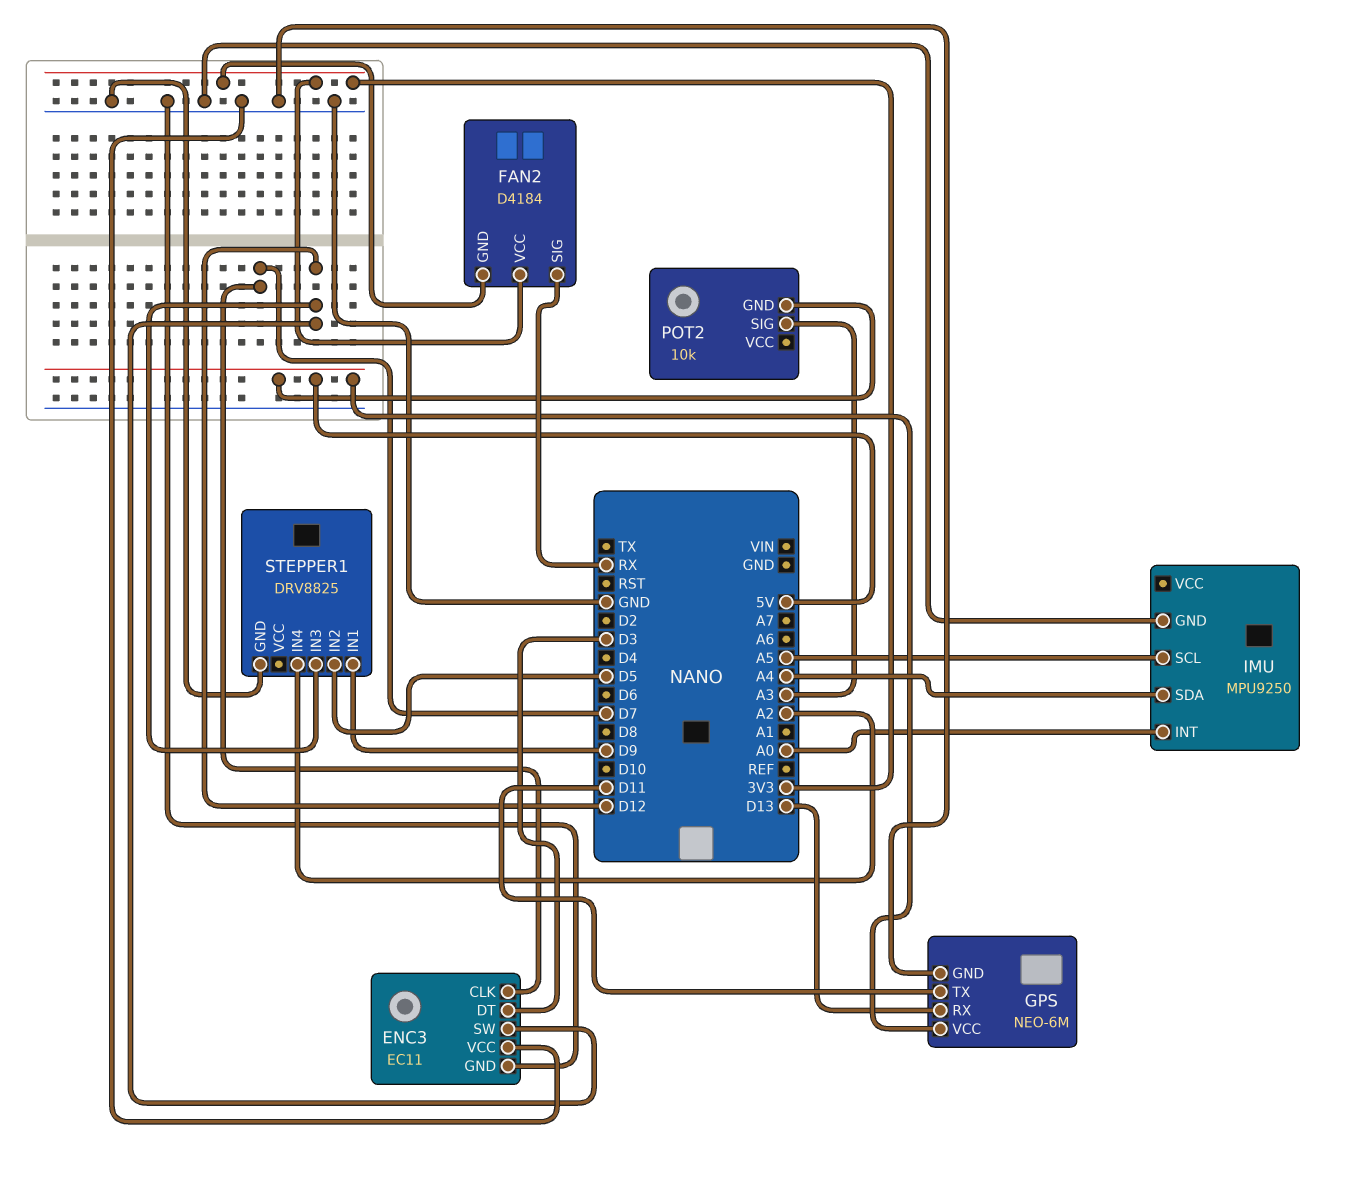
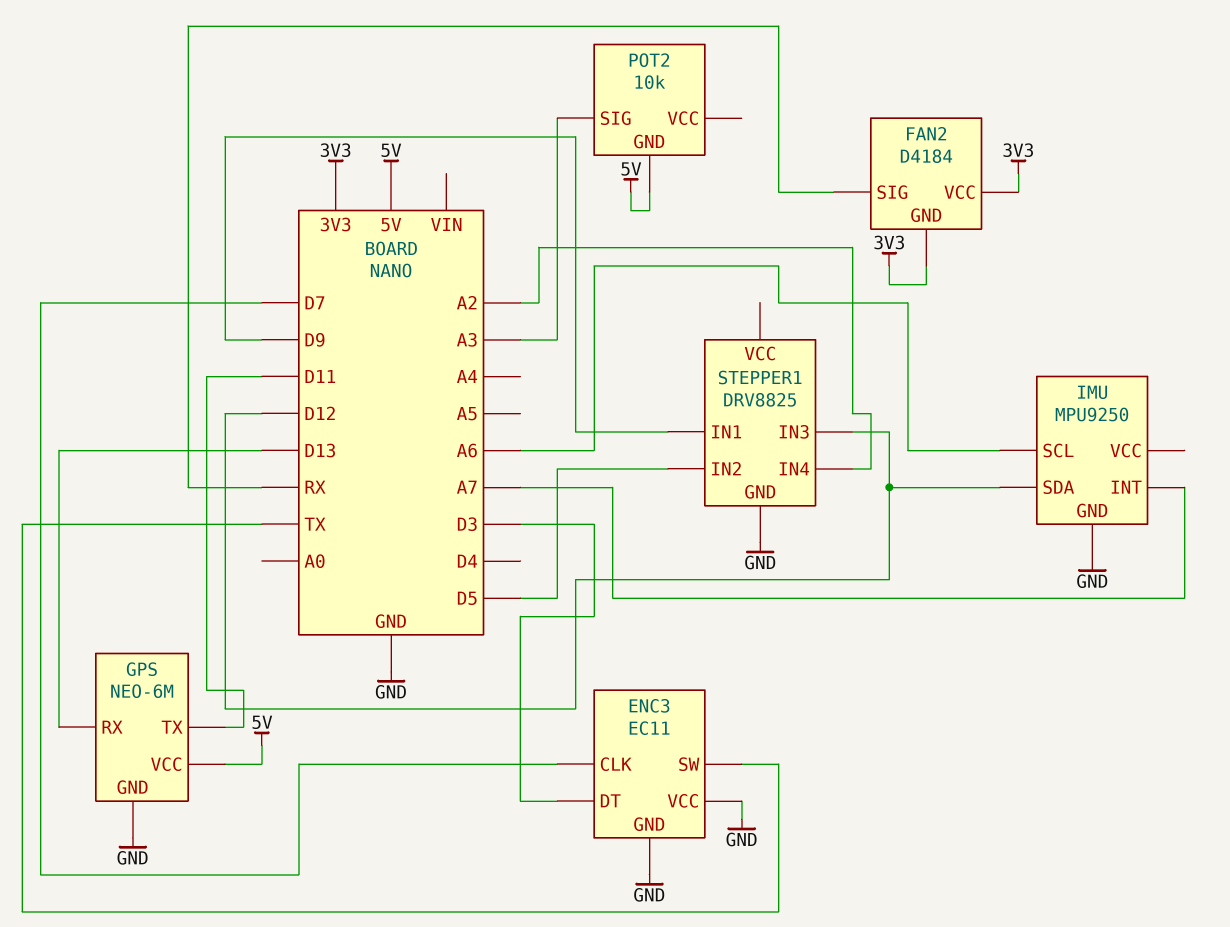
ENC3 pin SW: D12 -> TX
IMU pin INT: A0 -> A7
IMU pin SCL: A5 -> A6
IMU pin SDA: A4 -> D12

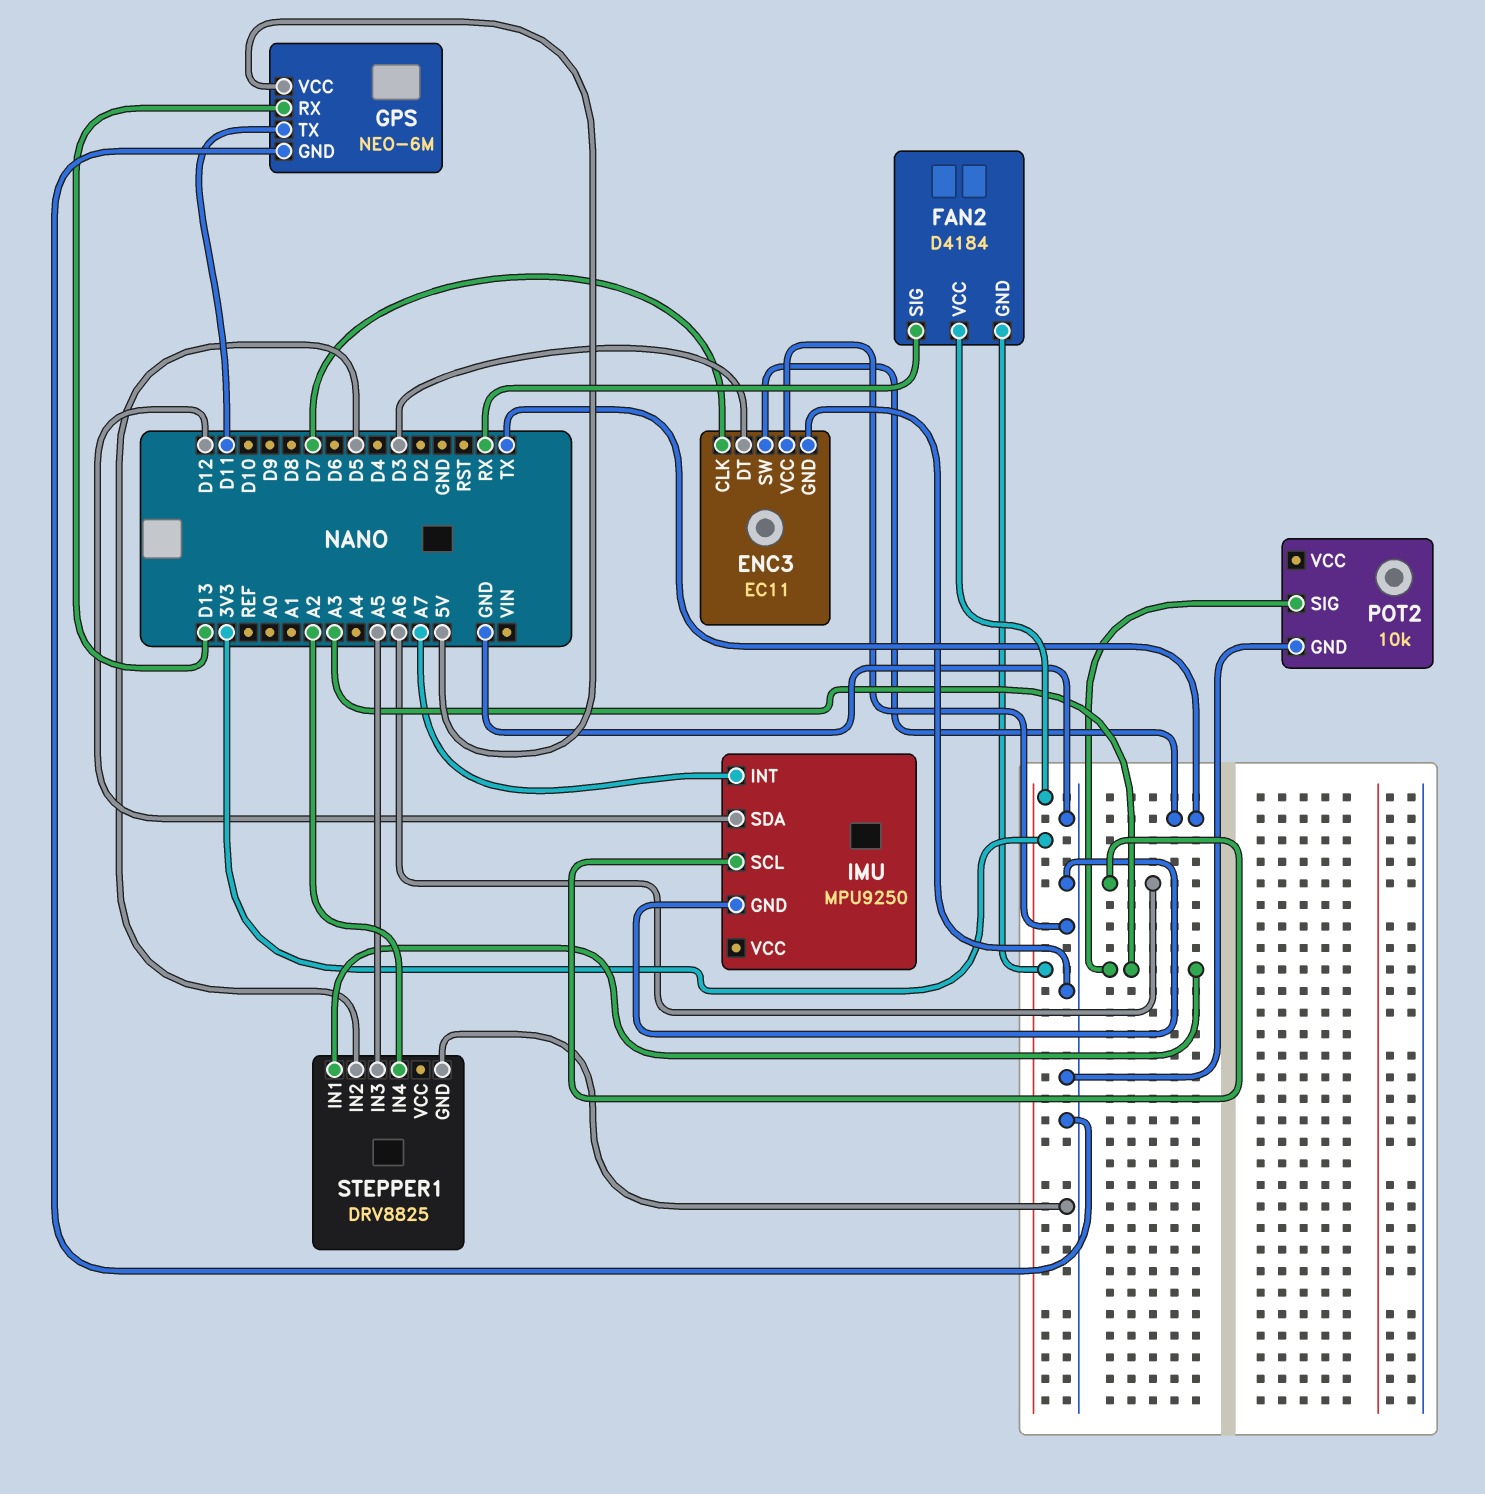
POT2 pin GND: 5V -> GND
STEPPER1 pin IN1: D9 -> A3
STEPPER1 pin IN3: D12 -> A5

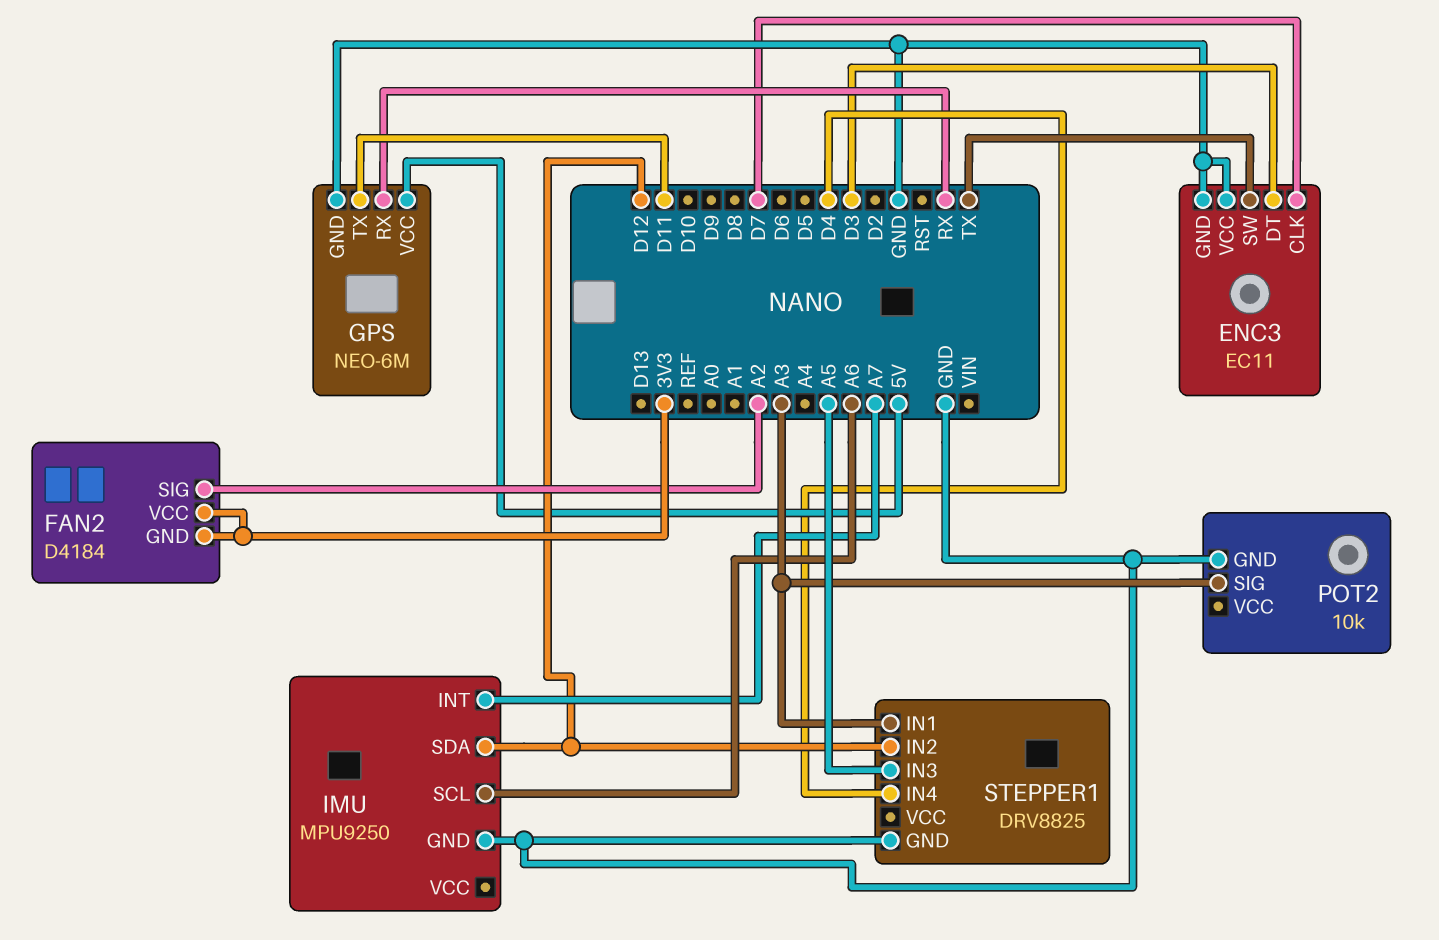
FAN2 pin SIG: RX -> A2
GPS pin RX: D13 -> RX
STEPPER1 pin IN2: D5 -> D12
STEPPER1 pin IN4: A2 -> D4

